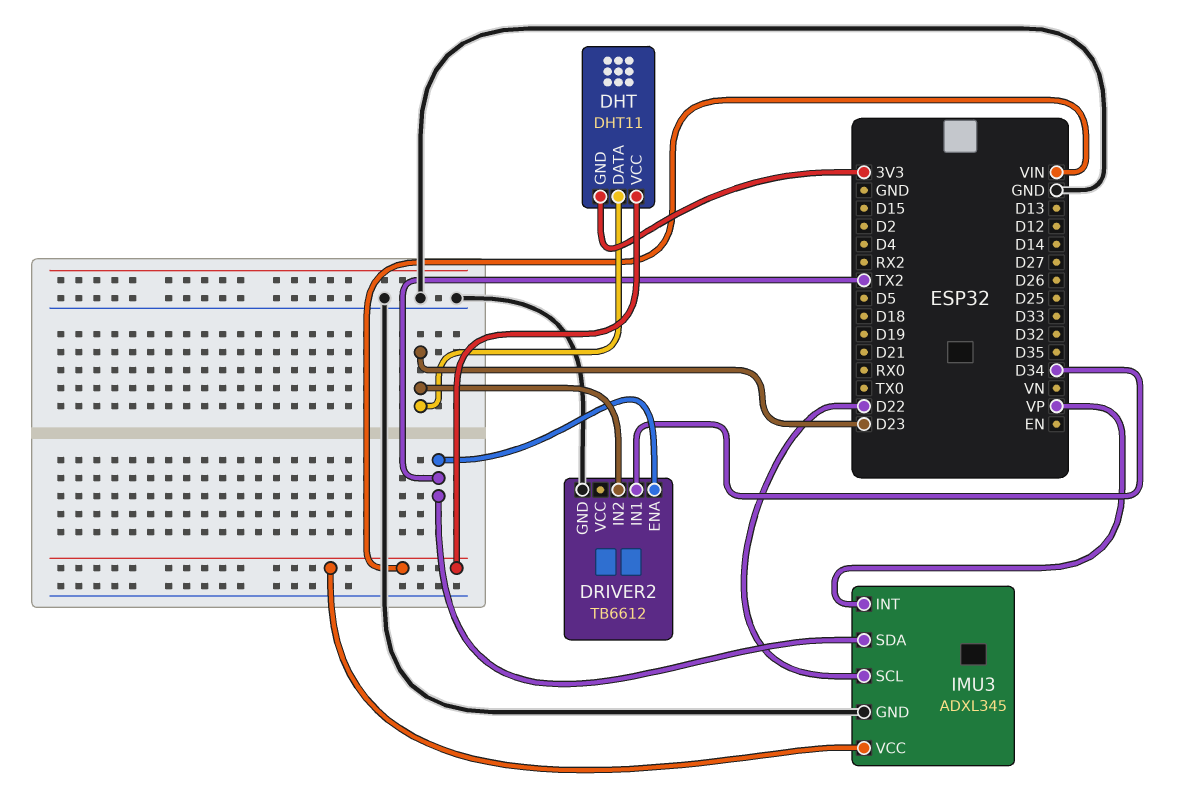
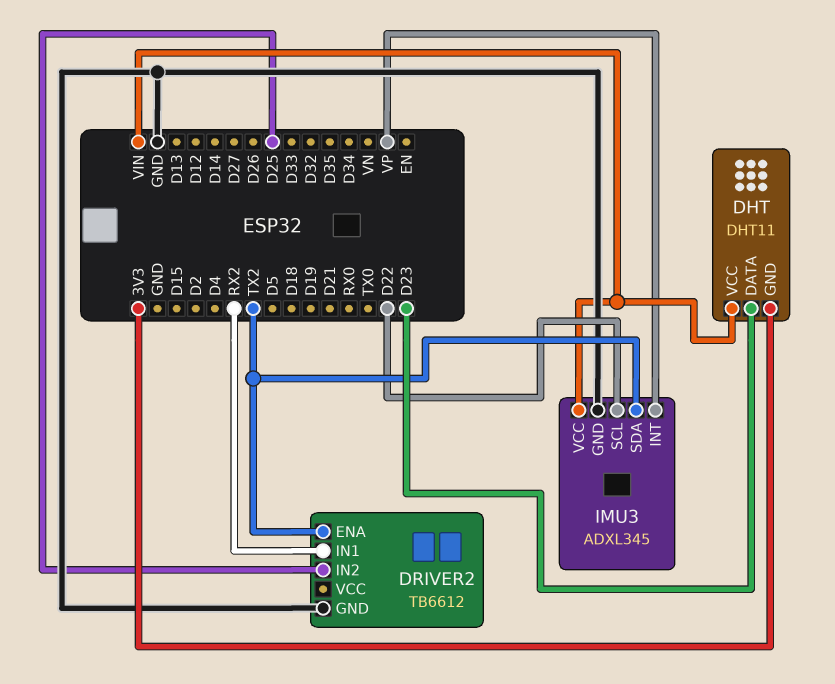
DRIVER2 pin IN1: D34 -> RX2
DRIVER2 pin IN2: D23 -> D25

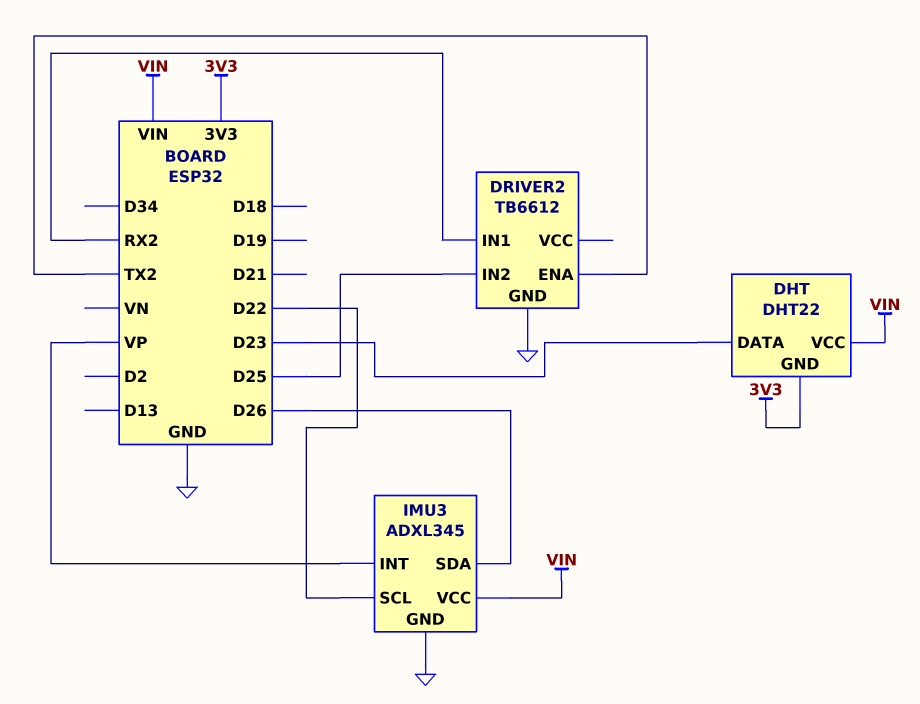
DHT: DHT11 -> DHT22
IMU3 pin SDA: TX2 -> D26

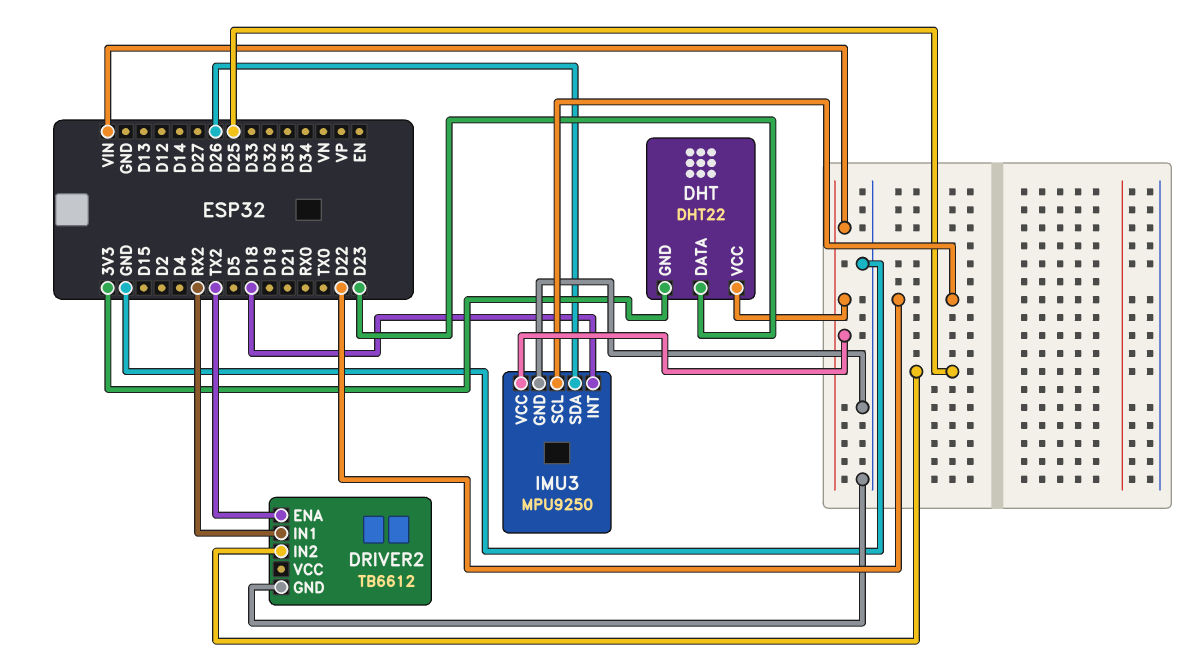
IMU3: ADXL345 -> MPU9250
IMU3 pin INT: VP -> D18

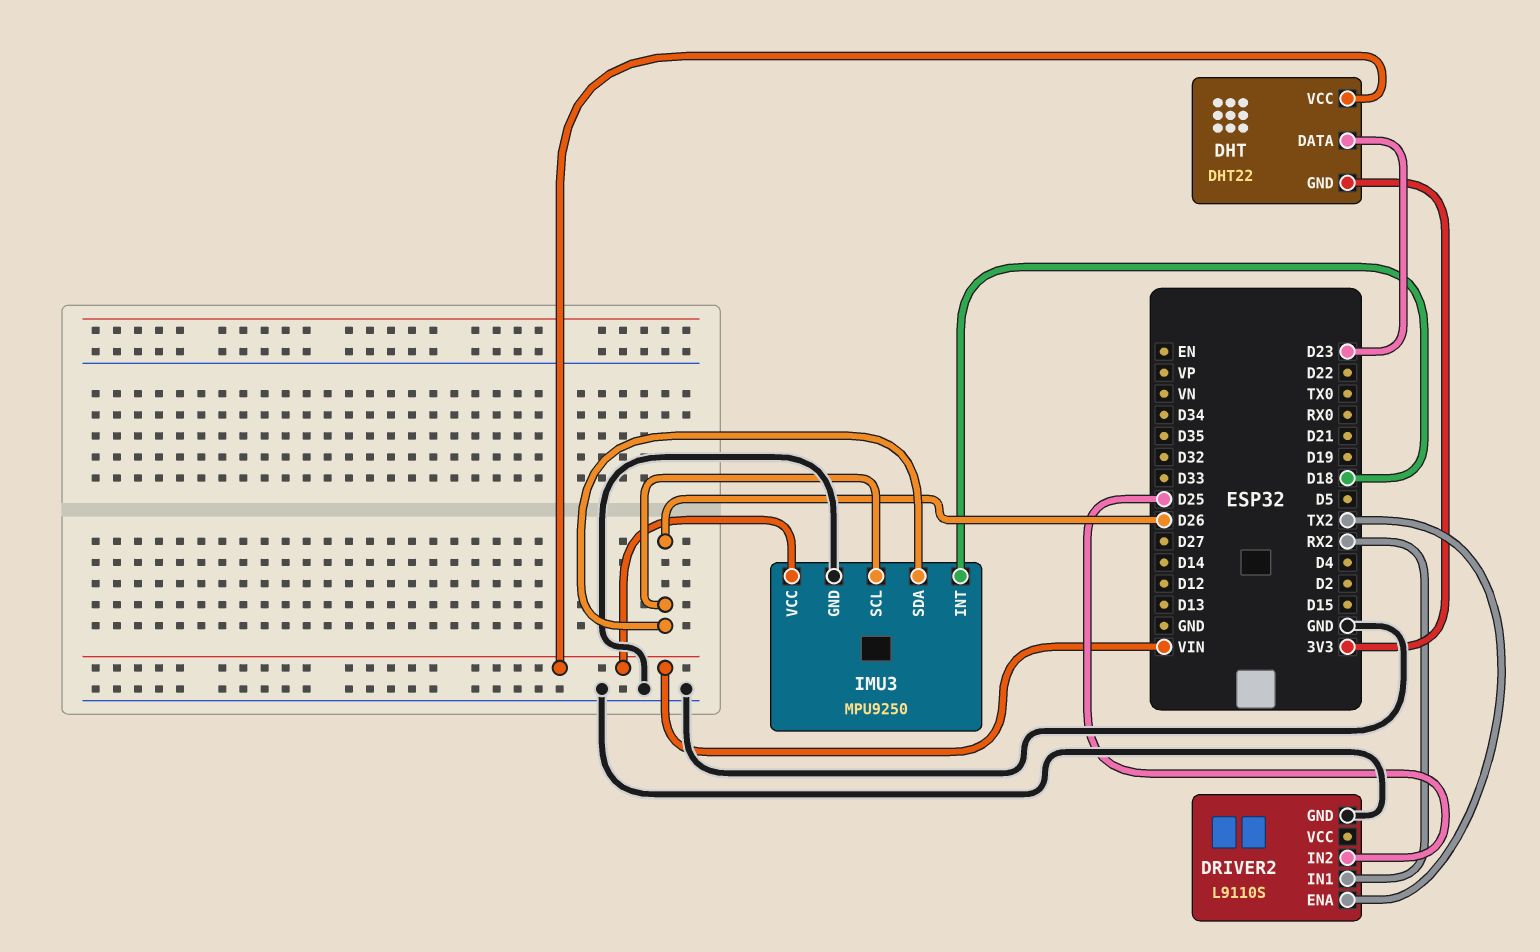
DRIVER2: TB6612 -> L9110S
IMU3 pin SCL: D22 -> D26

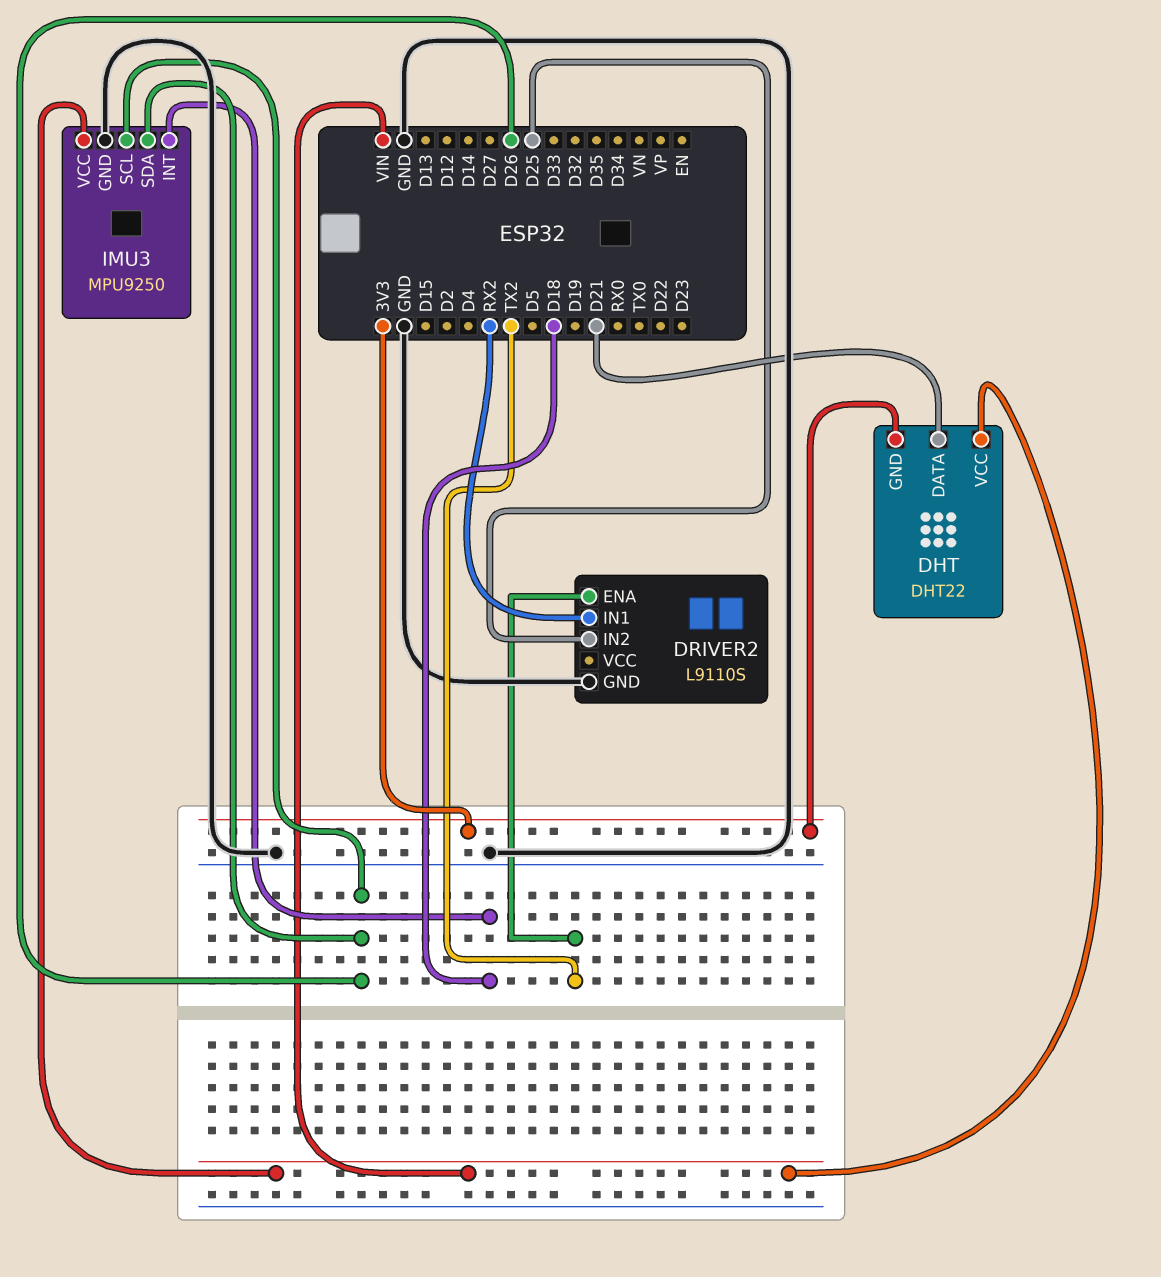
DHT pin DATA: D23 -> D21

